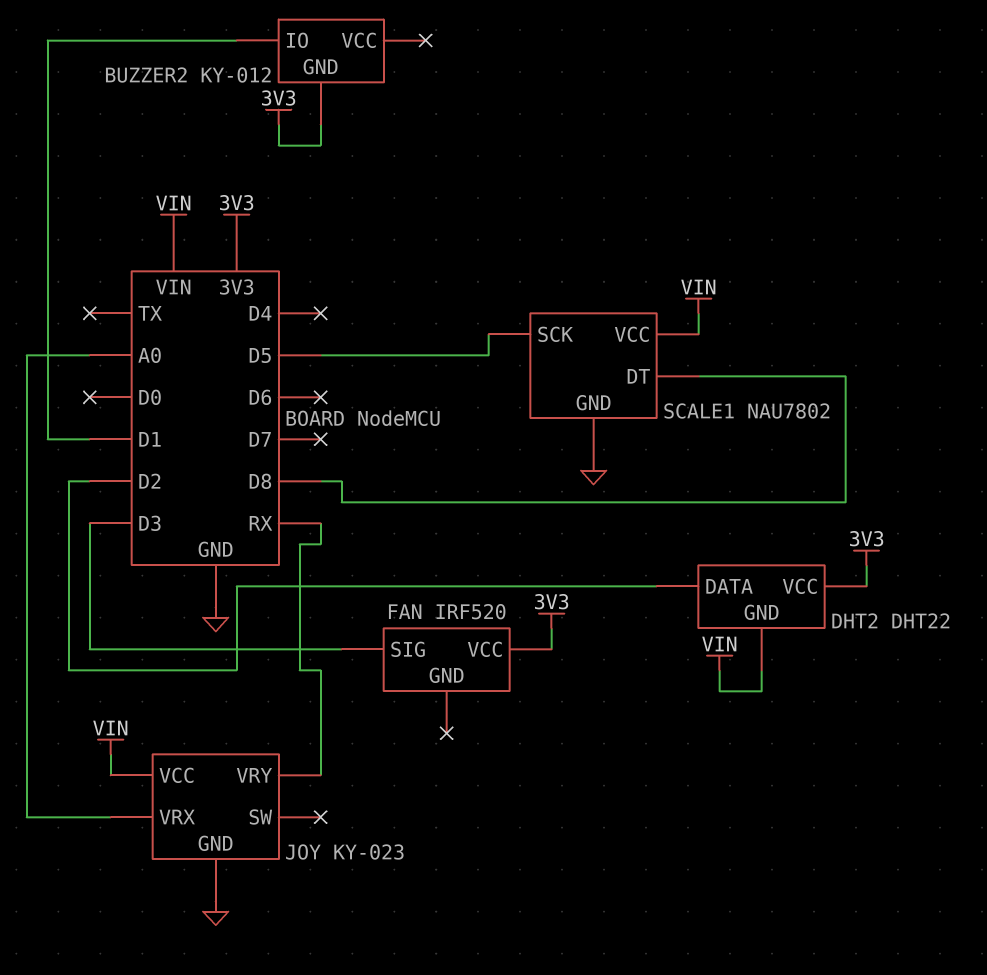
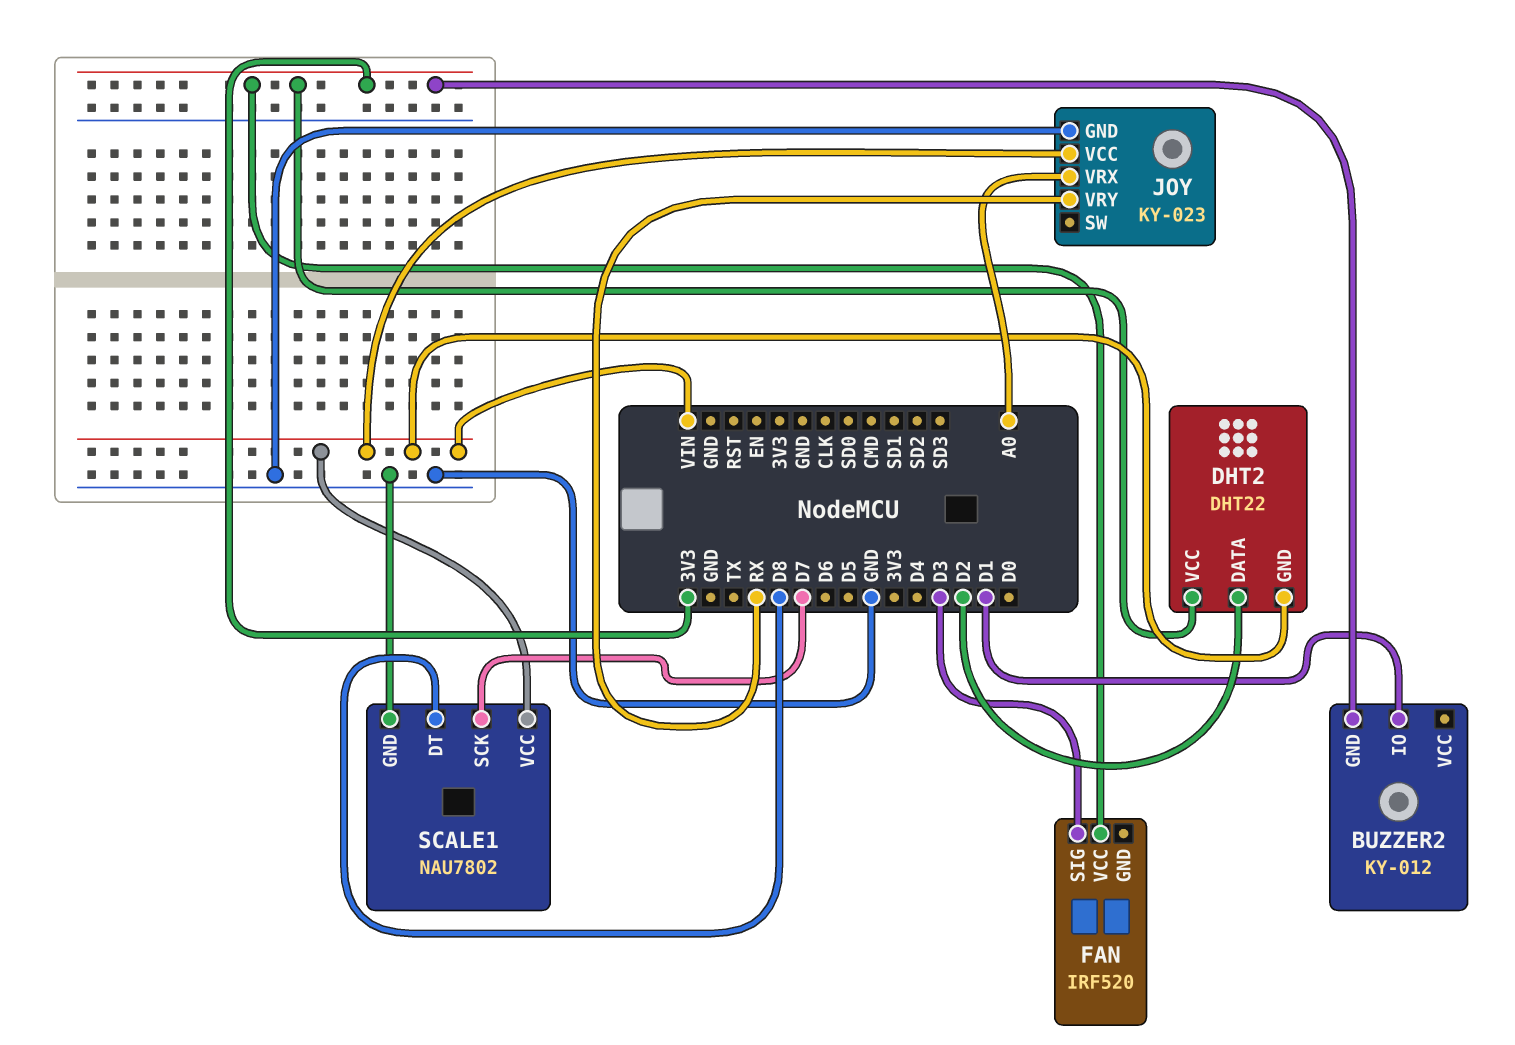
SCALE1 pin SCK: D5 -> D7

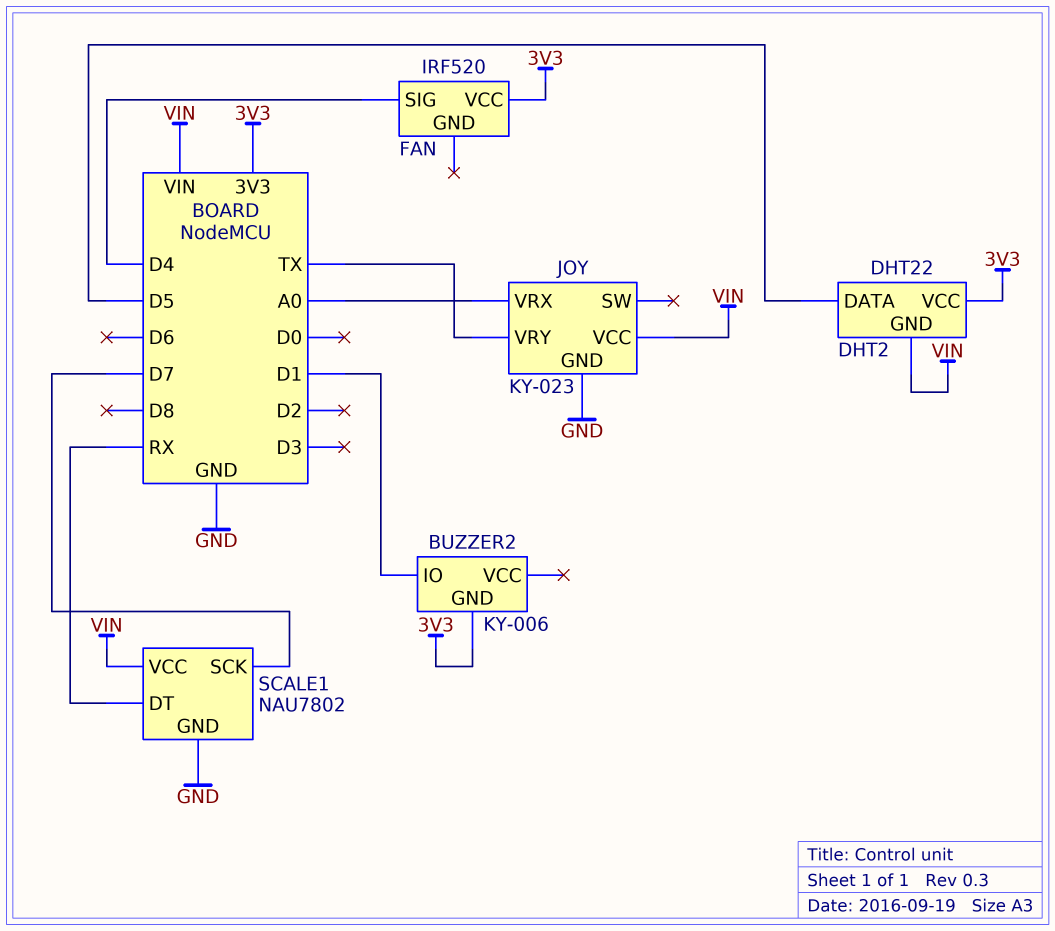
BUZZER2: KY-012 -> KY-006
DHT2 pin DATA: D2 -> D5
FAN pin SIG: D3 -> D4
JOY pin VRY: RX -> TX
SCALE1 pin DT: D8 -> RX

